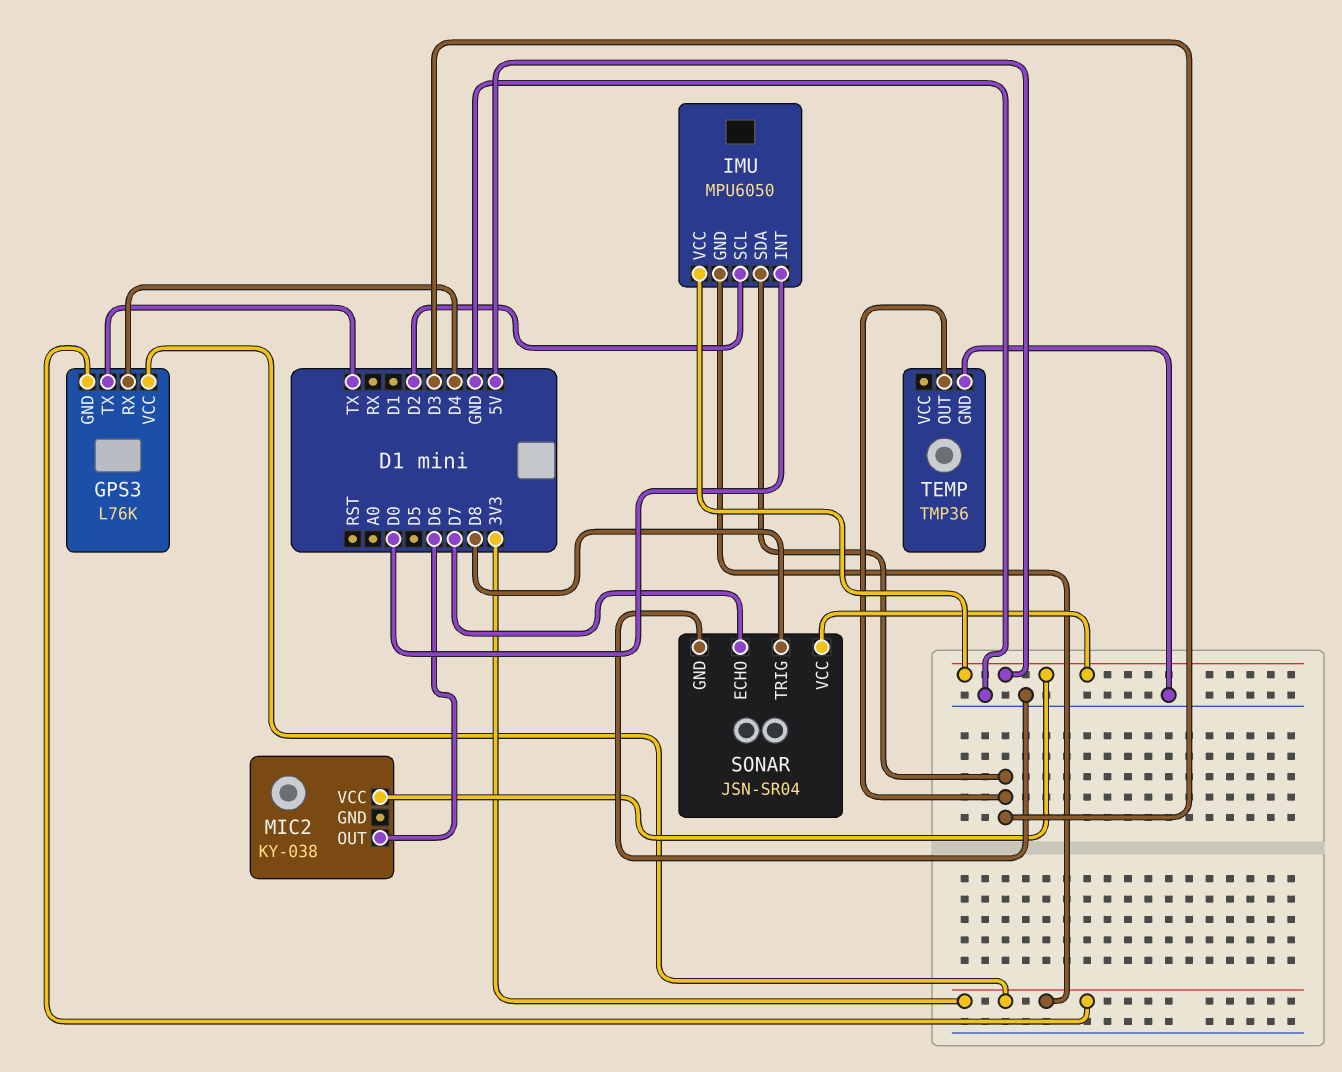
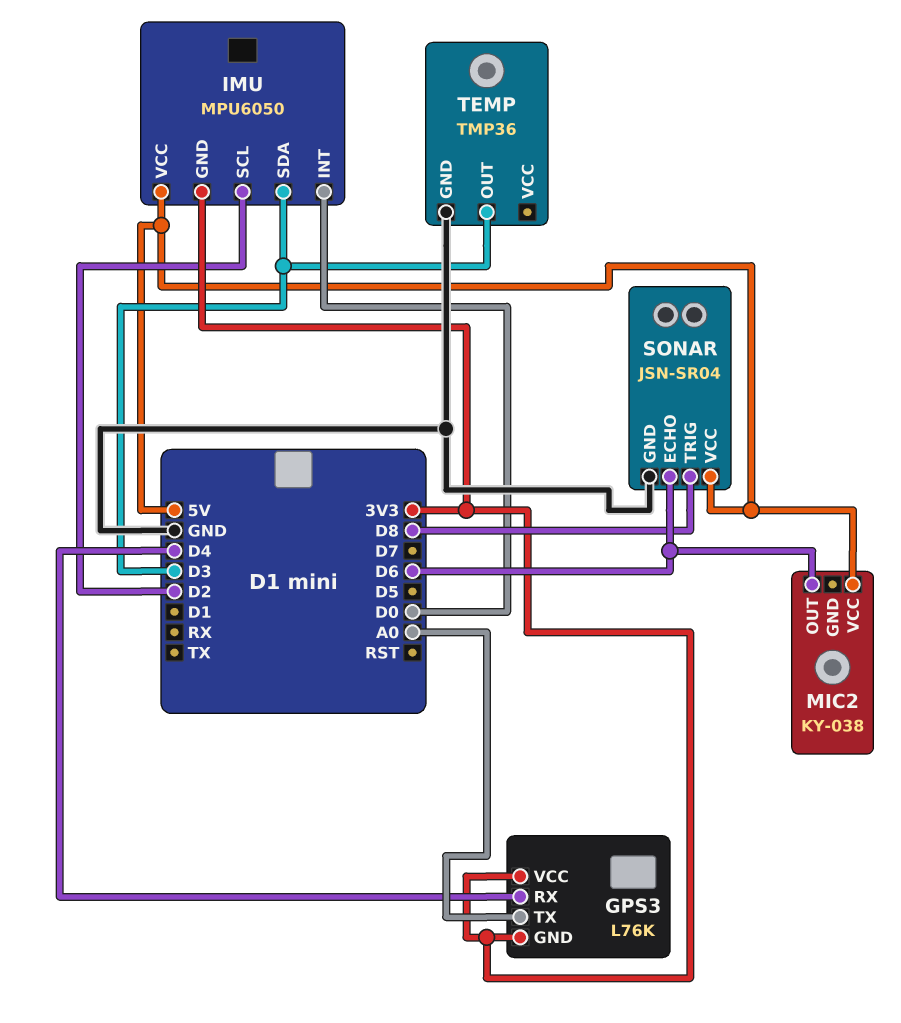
GPS3 pin TX: TX -> A0
SONAR pin ECHO: D7 -> D6

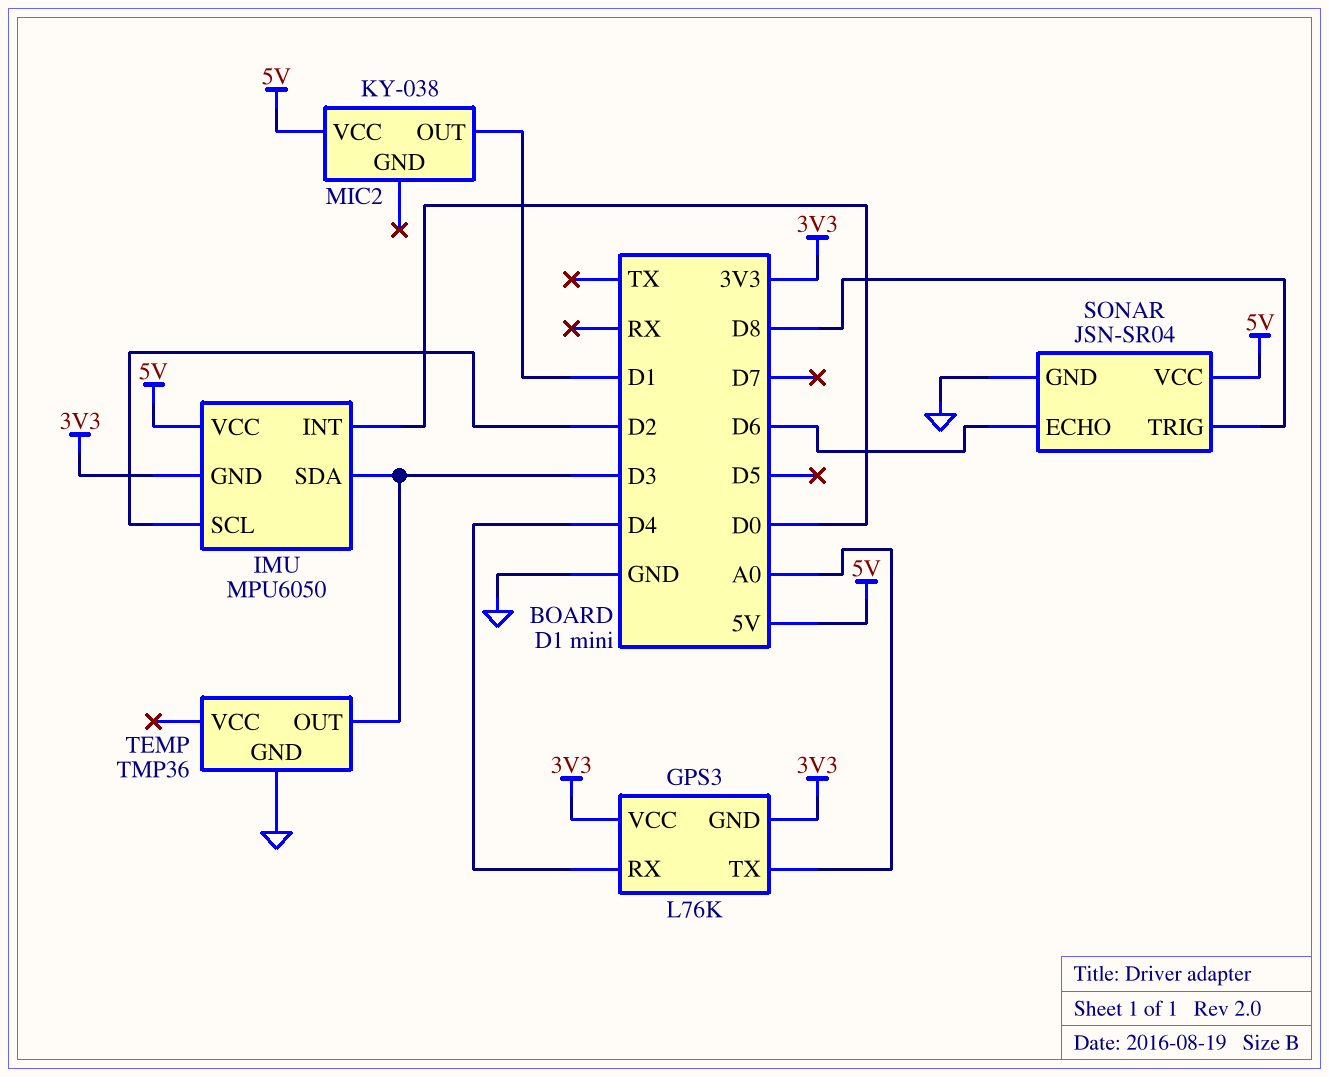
MIC2 pin OUT: D6 -> D1

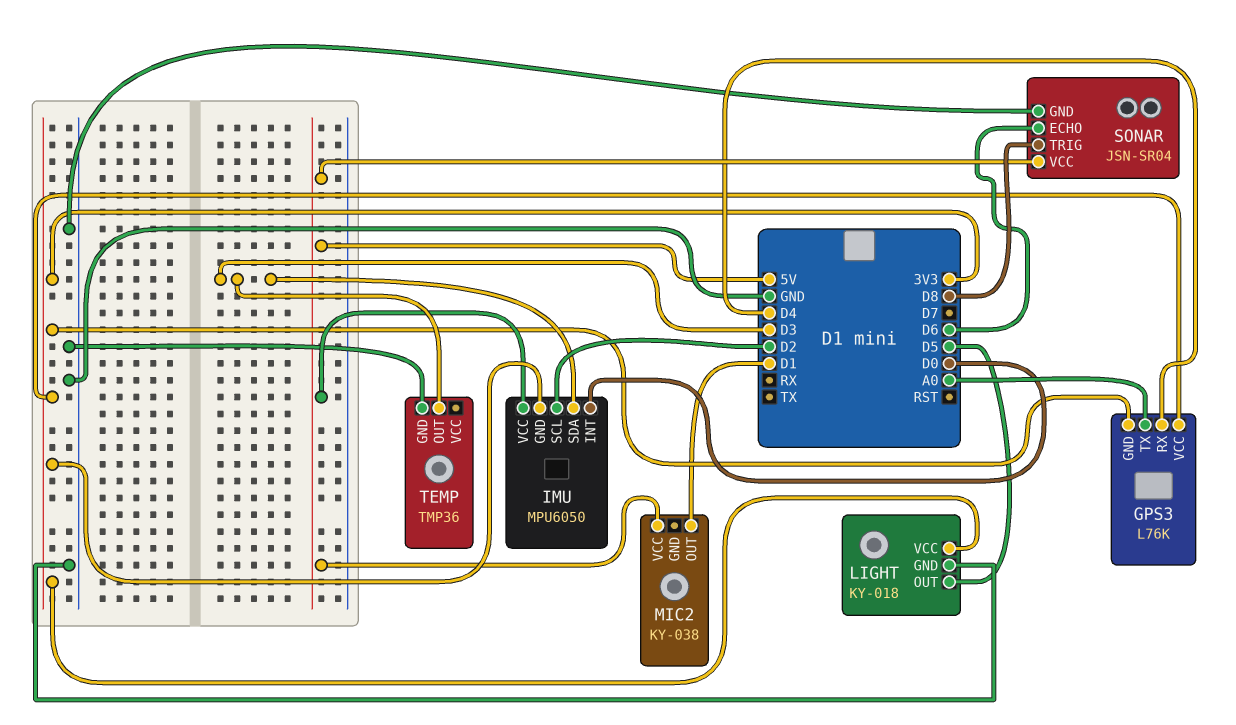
LIGHT: none -> KY-018
LIGHT pin GND: none -> GND
LIGHT pin OUT: none -> D5
LIGHT pin VCC: none -> 3V3

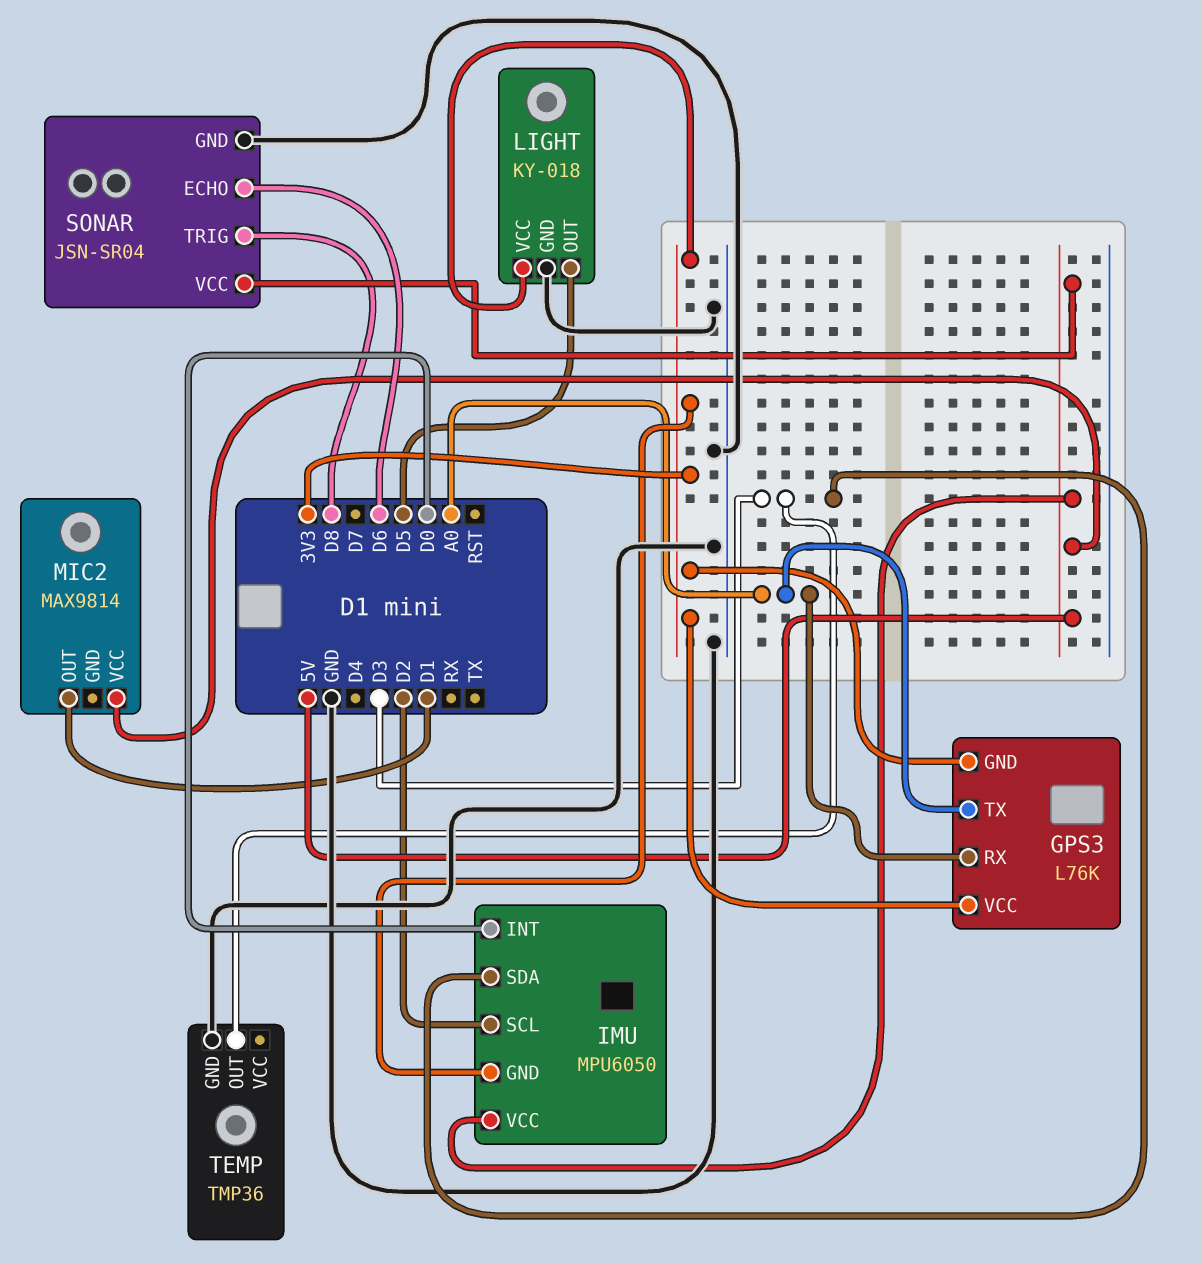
GPS3 pin RX: D4 -> A0
MIC2: KY-038 -> MAX9814

